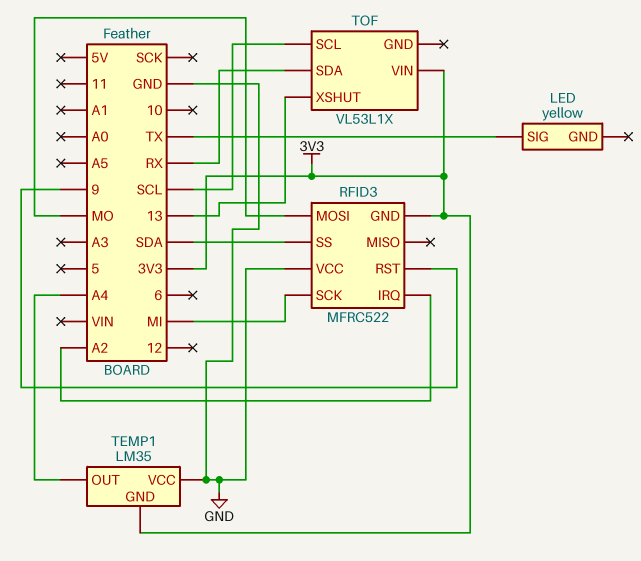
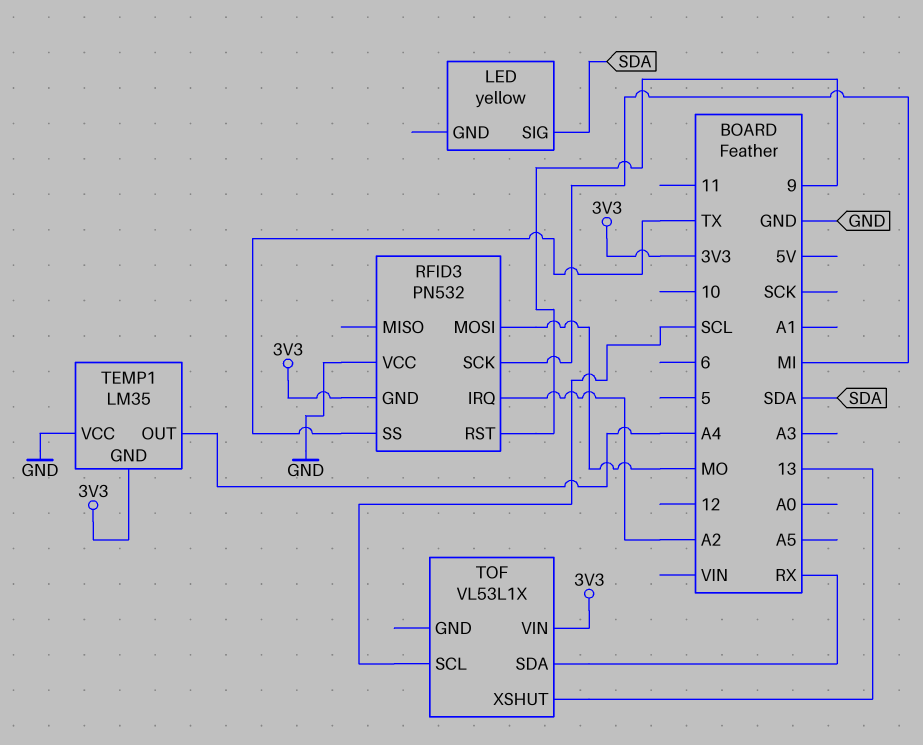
LED pin SIG: TX -> SDA
RFID3: MFRC522 -> PN532
RFID3 pin SS: SDA -> TX

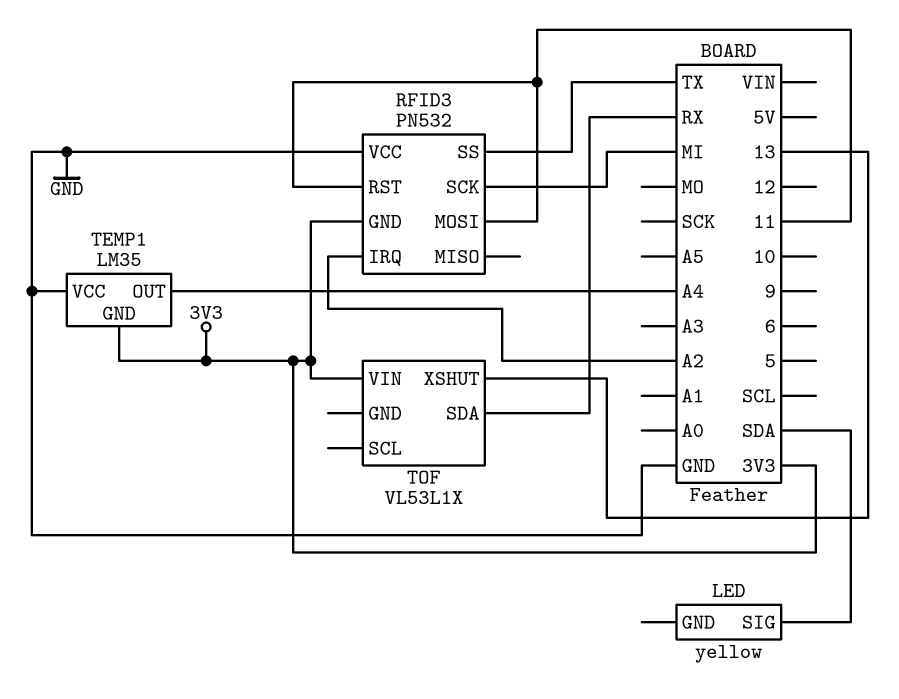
RFID3 pin MOSI: MO -> 11
RFID3 pin RST: 9 -> 11
TOF pin SCL: SCL -> none

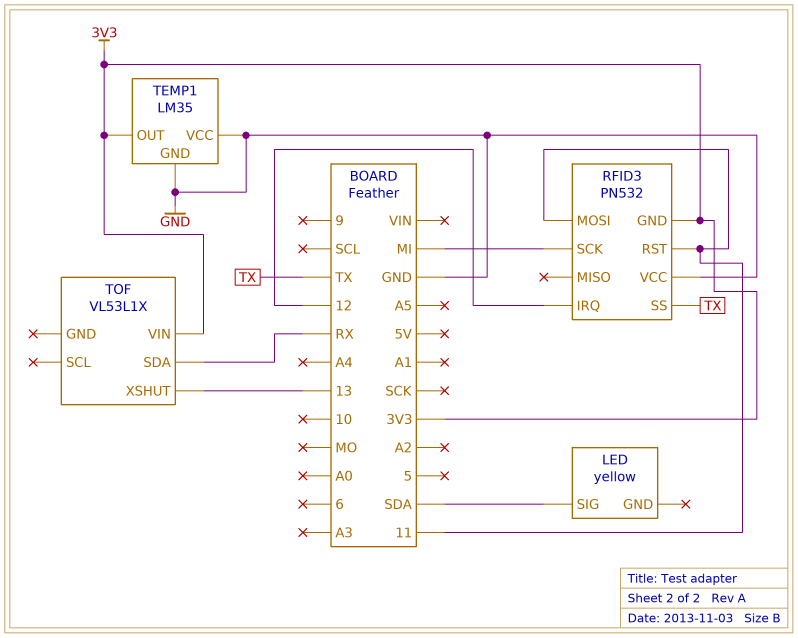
RFID3 pin IRQ: A2 -> 12
TEMP1 pin GND: 3V3 -> GND
TEMP1 pin OUT: A4 -> 3V3

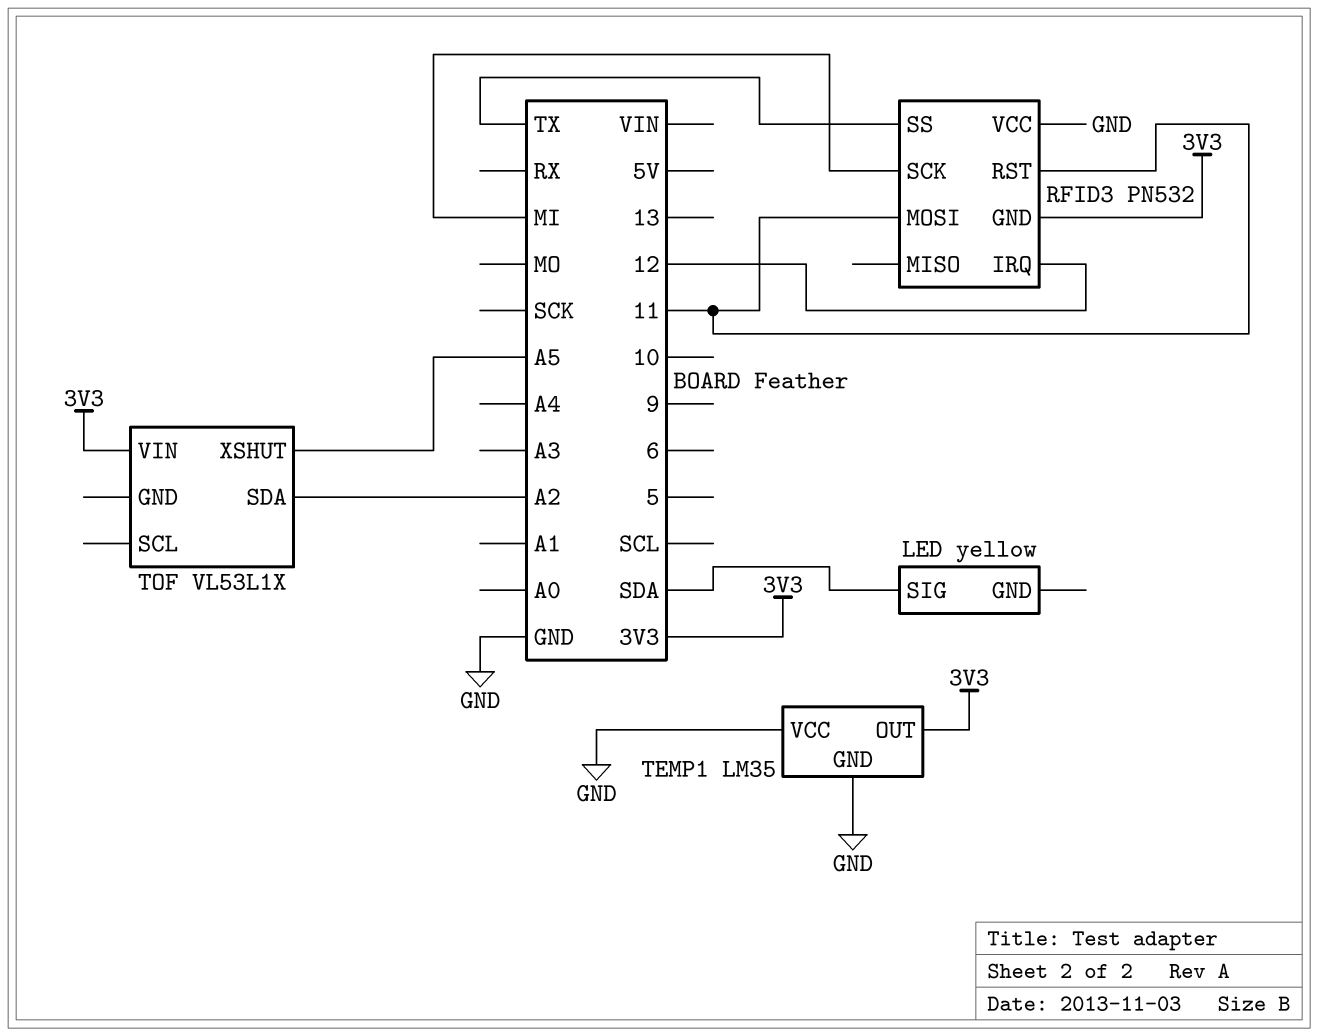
TOF pin SDA: RX -> A2
TOF pin XSHUT: 13 -> A5

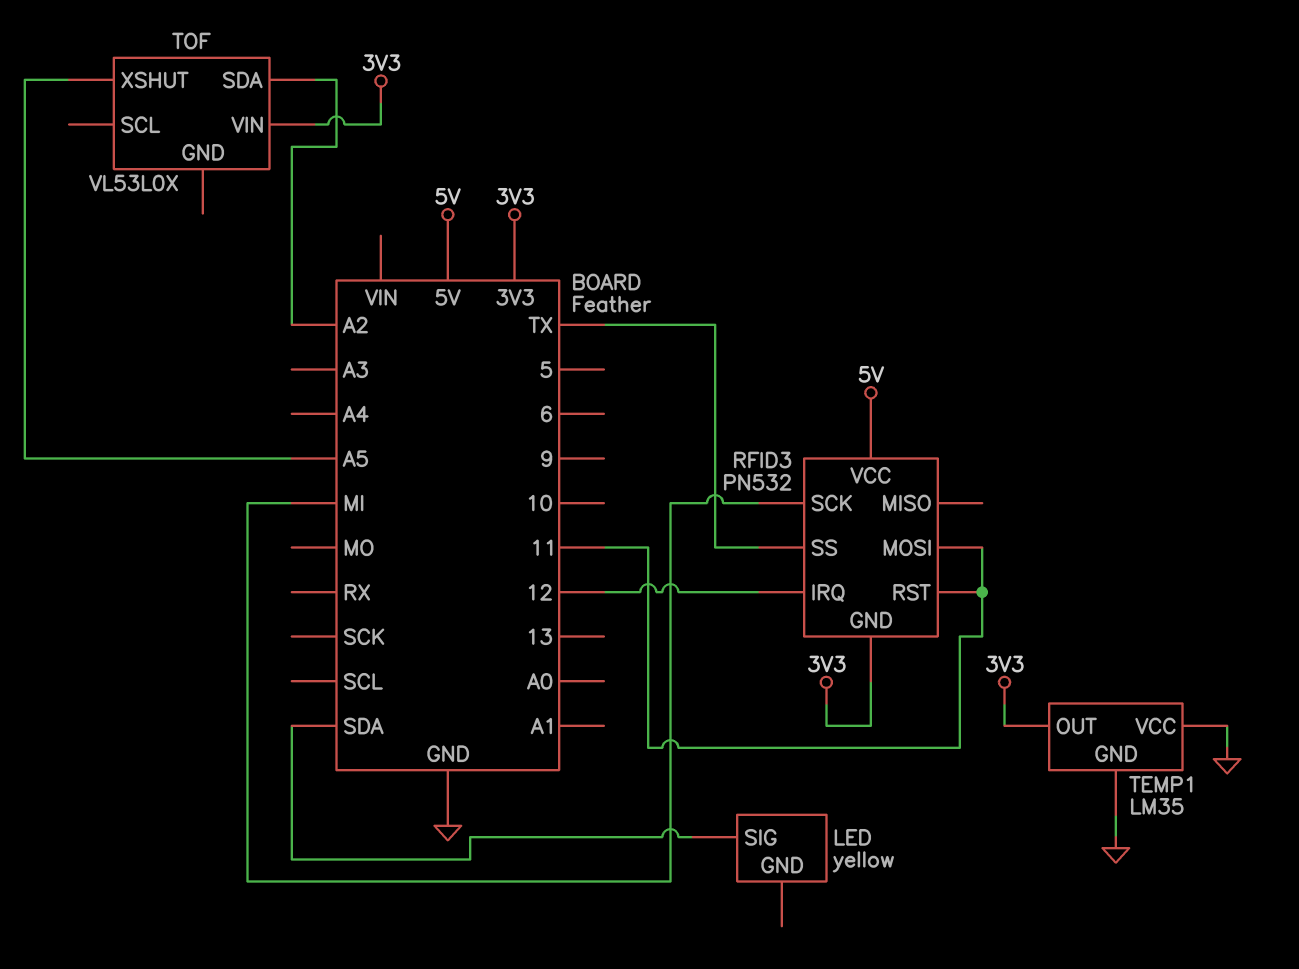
RFID3 pin VCC: GND -> 5V
TOF: VL53L1X -> VL53L0X

